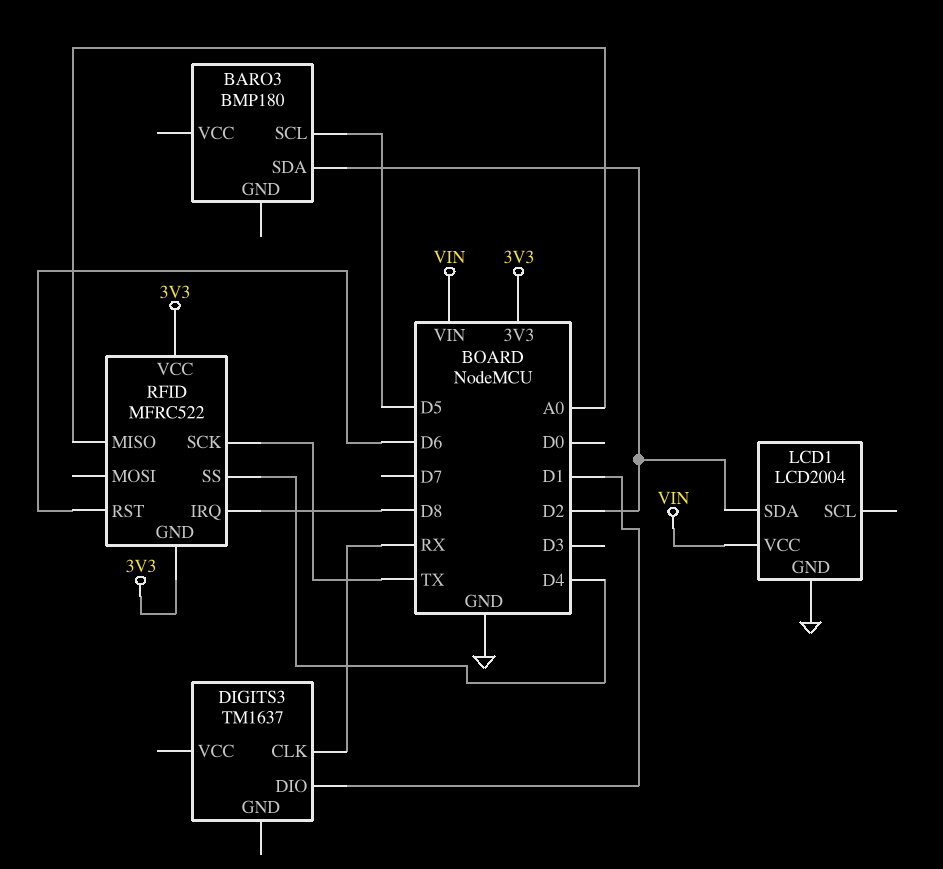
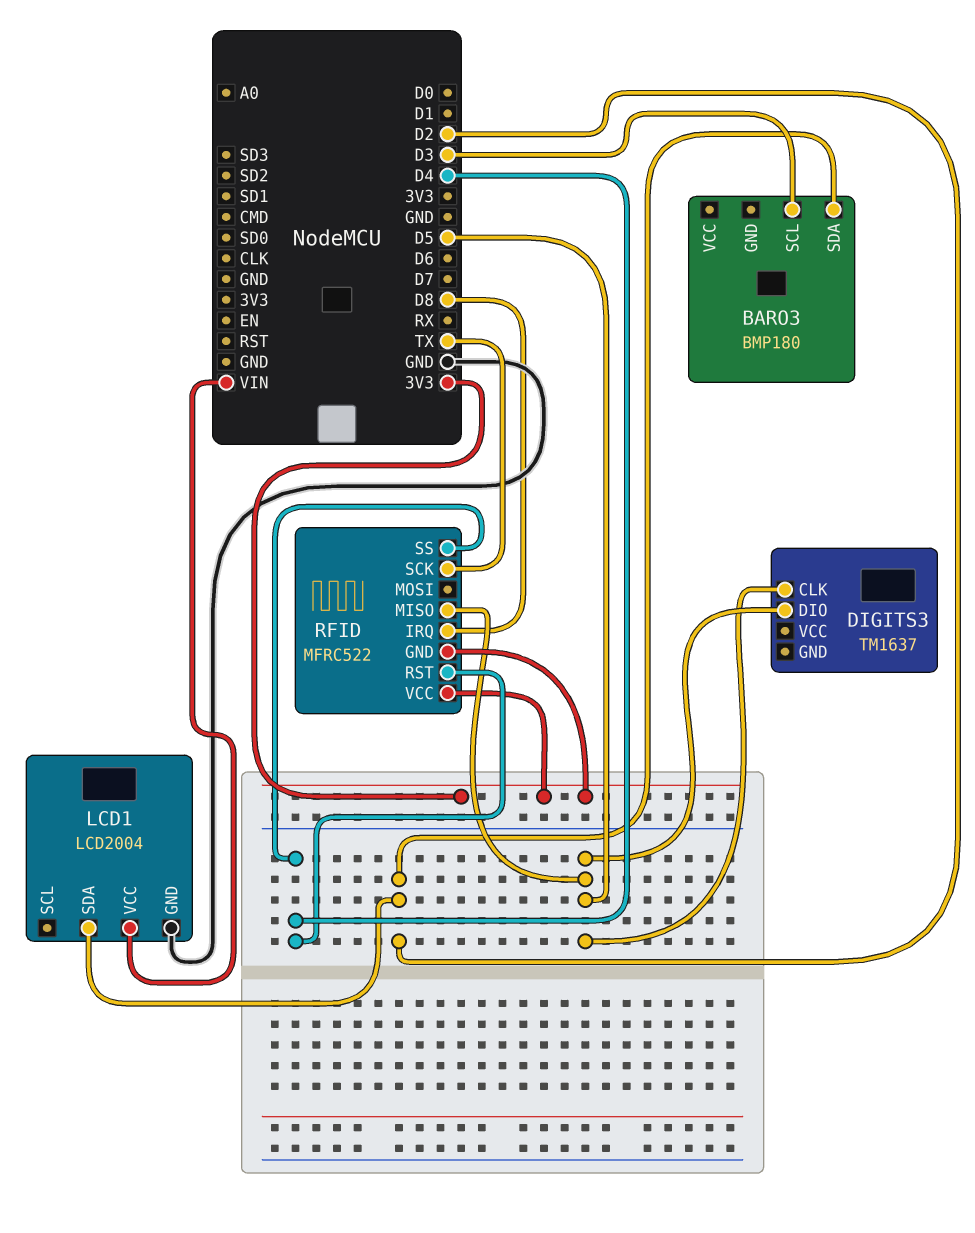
BARO3 pin SCL: D5 -> D3
DIGITS3 pin CLK: RX -> D5
DIGITS3 pin DIO: D1 -> D5
RFID pin MISO: A0 -> D5
RFID pin RST: D6 -> D4

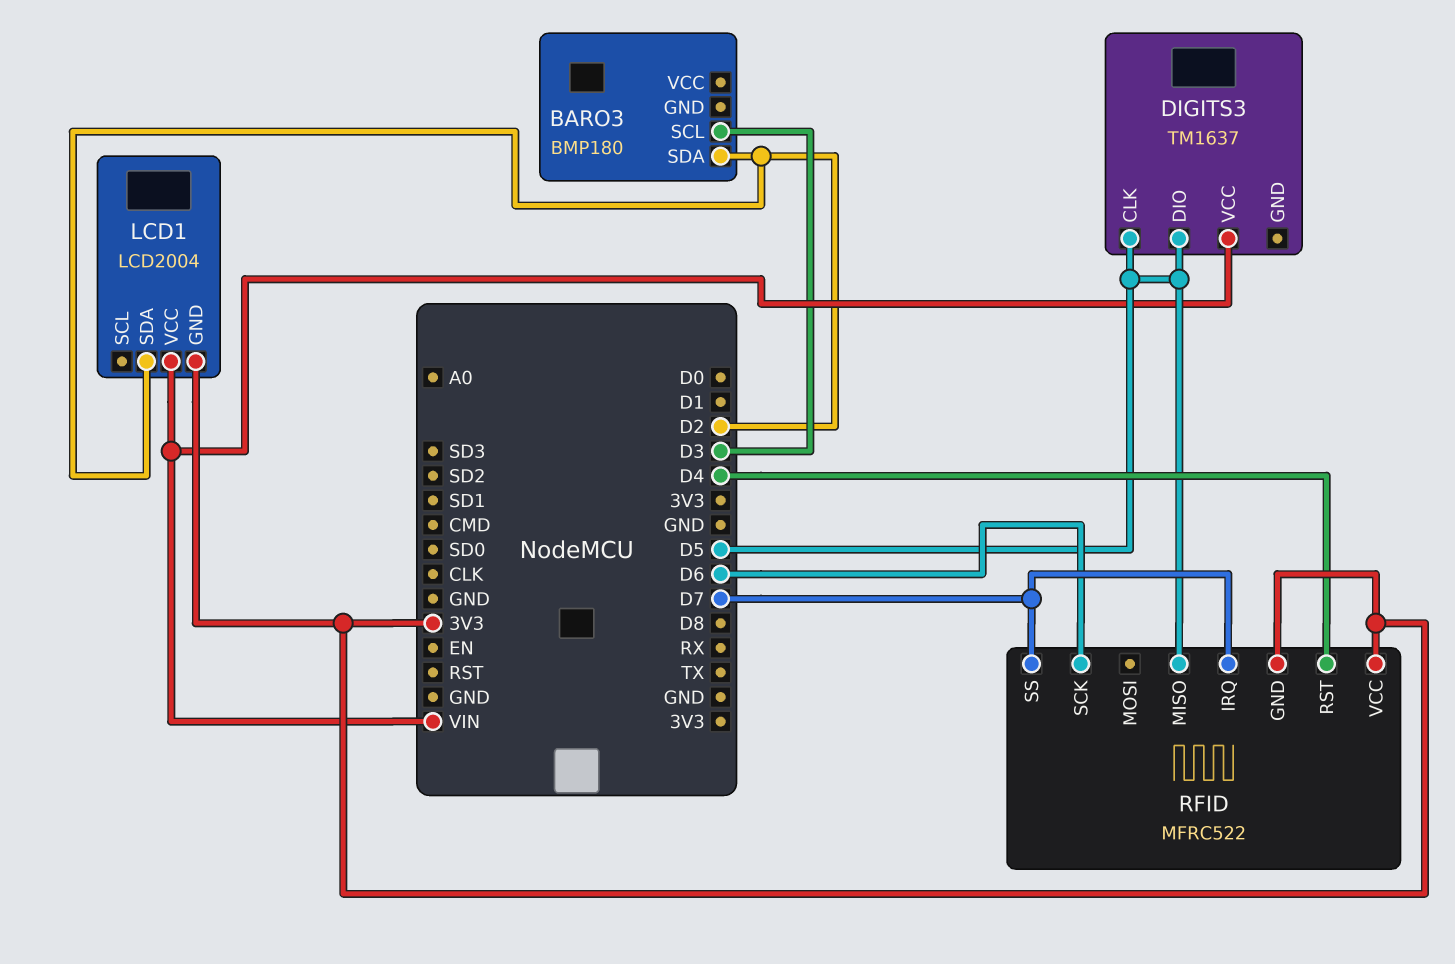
DIGITS3 pin VCC: none -> VIN
LCD1 pin GND: GND -> 3V3
RFID pin IRQ: D8 -> D7
RFID pin SCK: TX -> D6
RFID pin SS: D4 -> D7

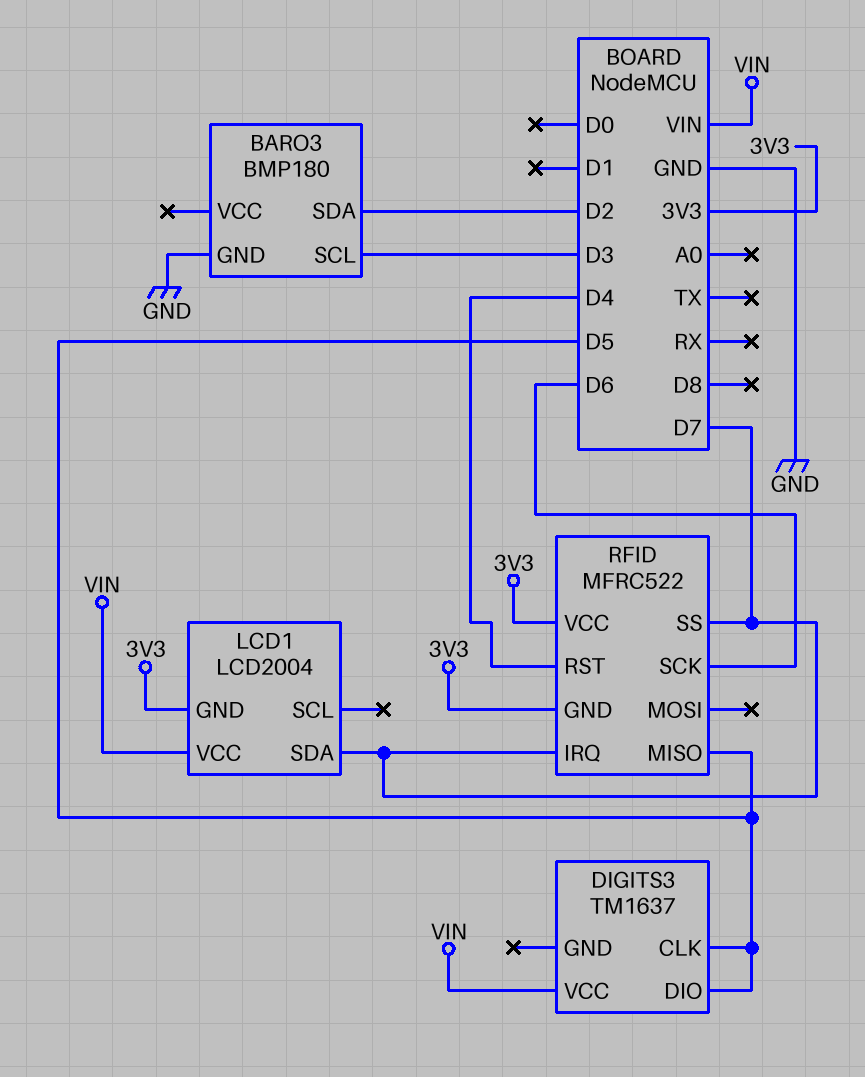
BARO3 pin GND: none -> GND
LCD1 pin SDA: D2 -> D7

